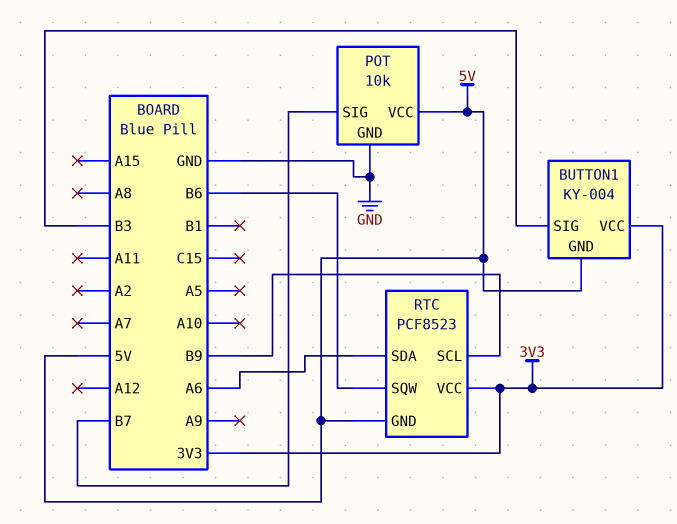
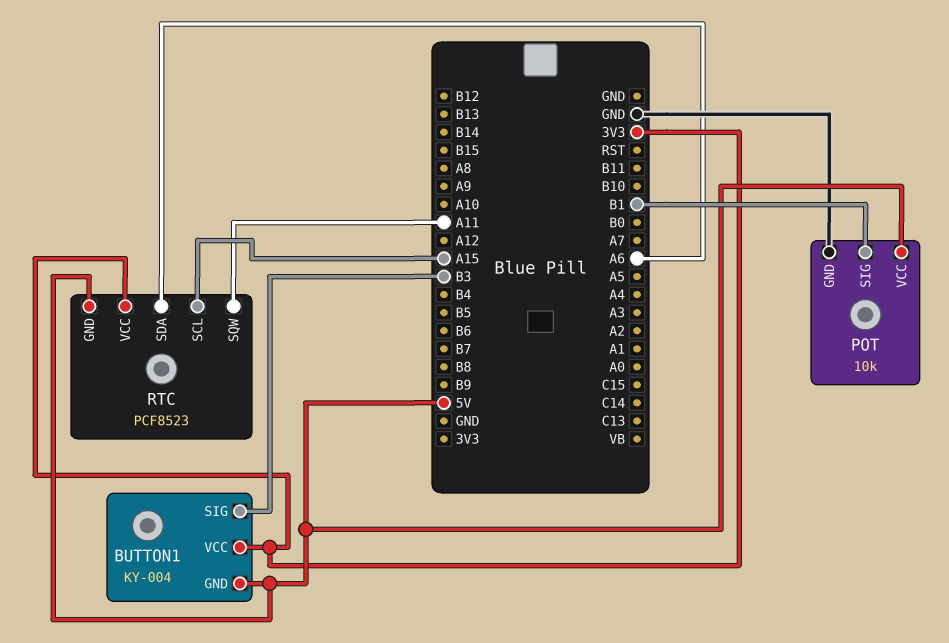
POT pin SIG: B7 -> B1
RTC pin SCL: B9 -> A15
RTC pin SQW: B6 -> A11

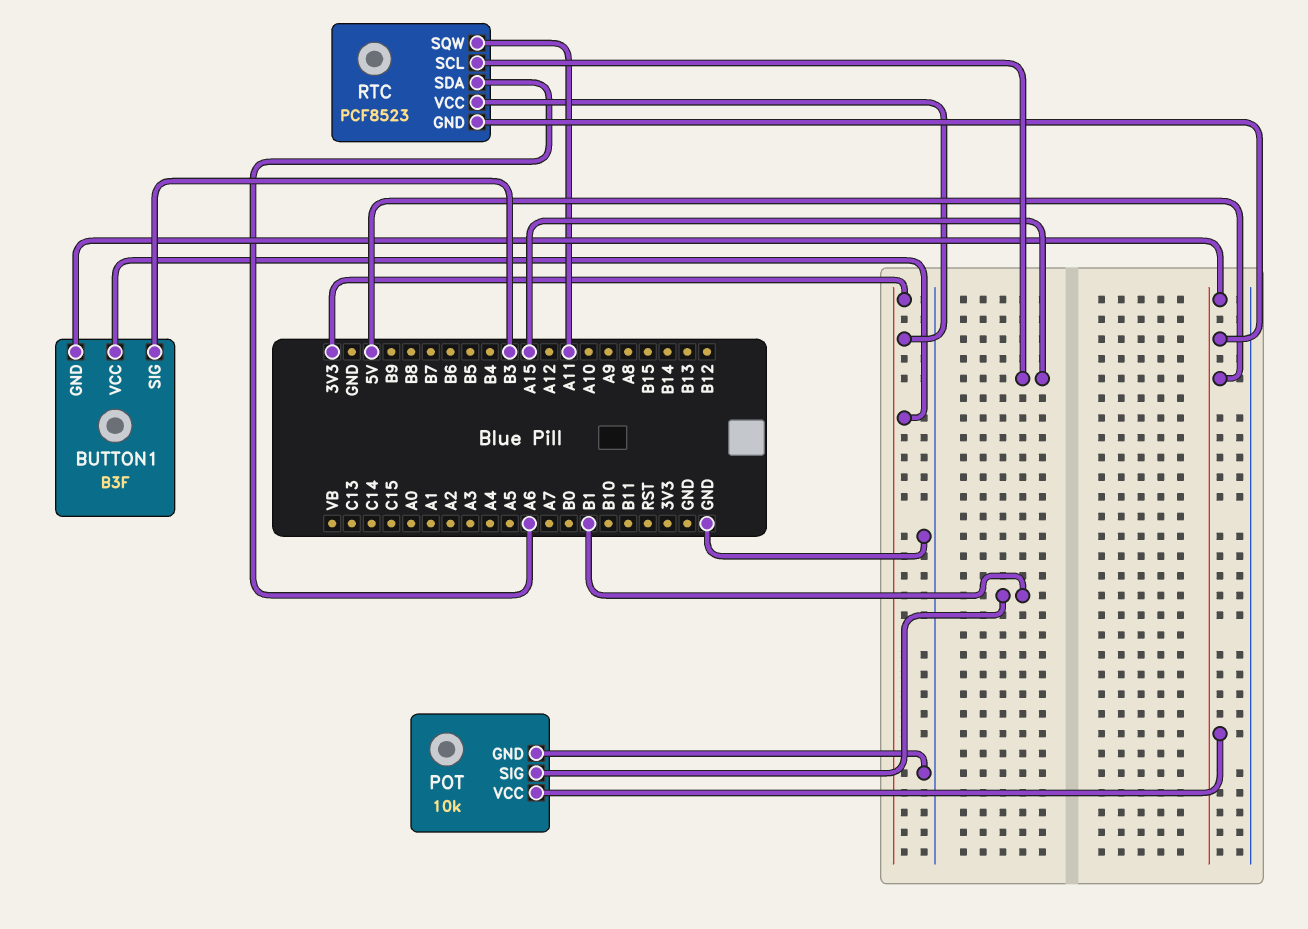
BUTTON1: KY-004 -> B3F

